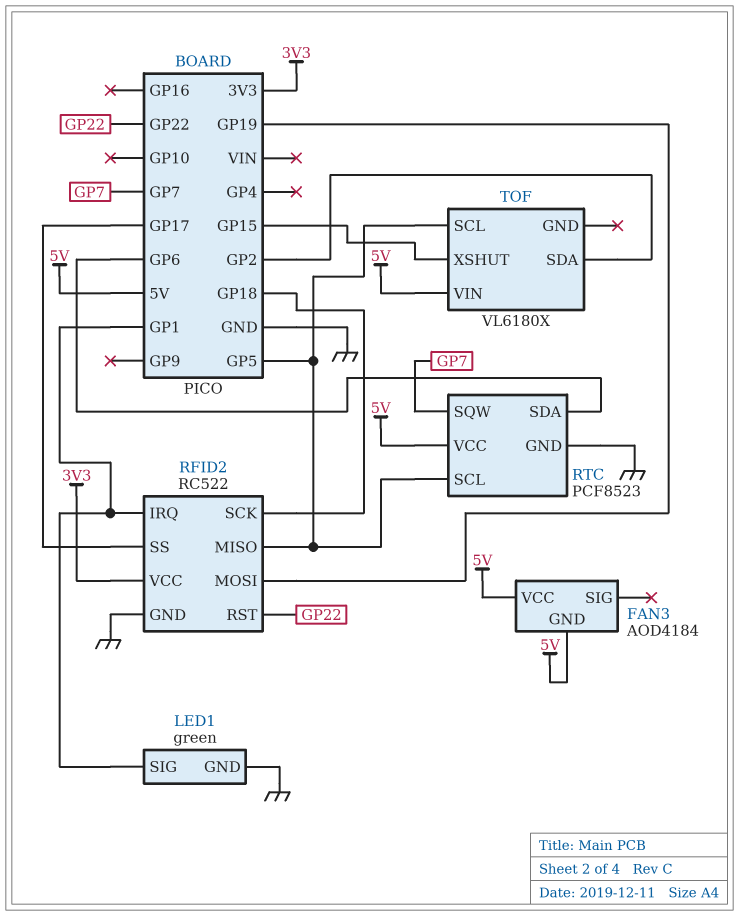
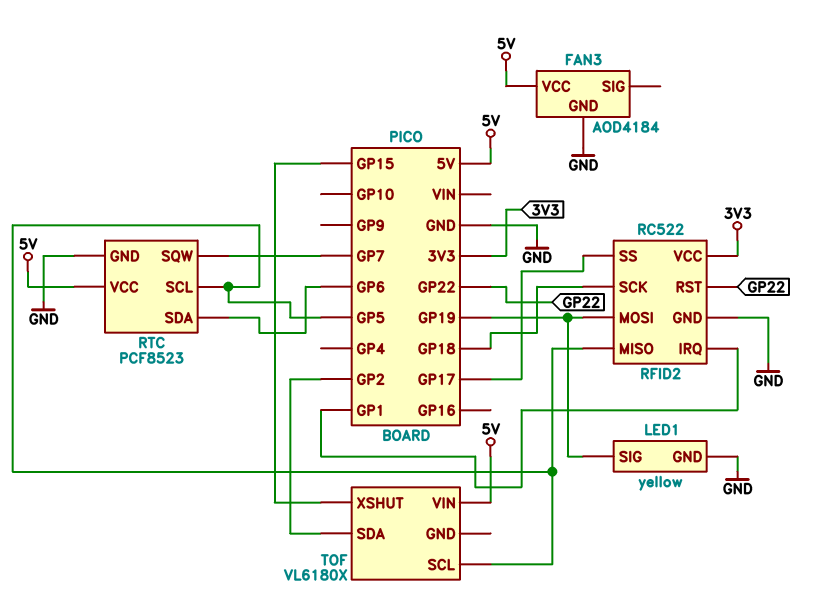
FAN3 pin GND: 5V -> GND
LED1: green -> yellow
LED1 pin SIG: GP1 -> GP19

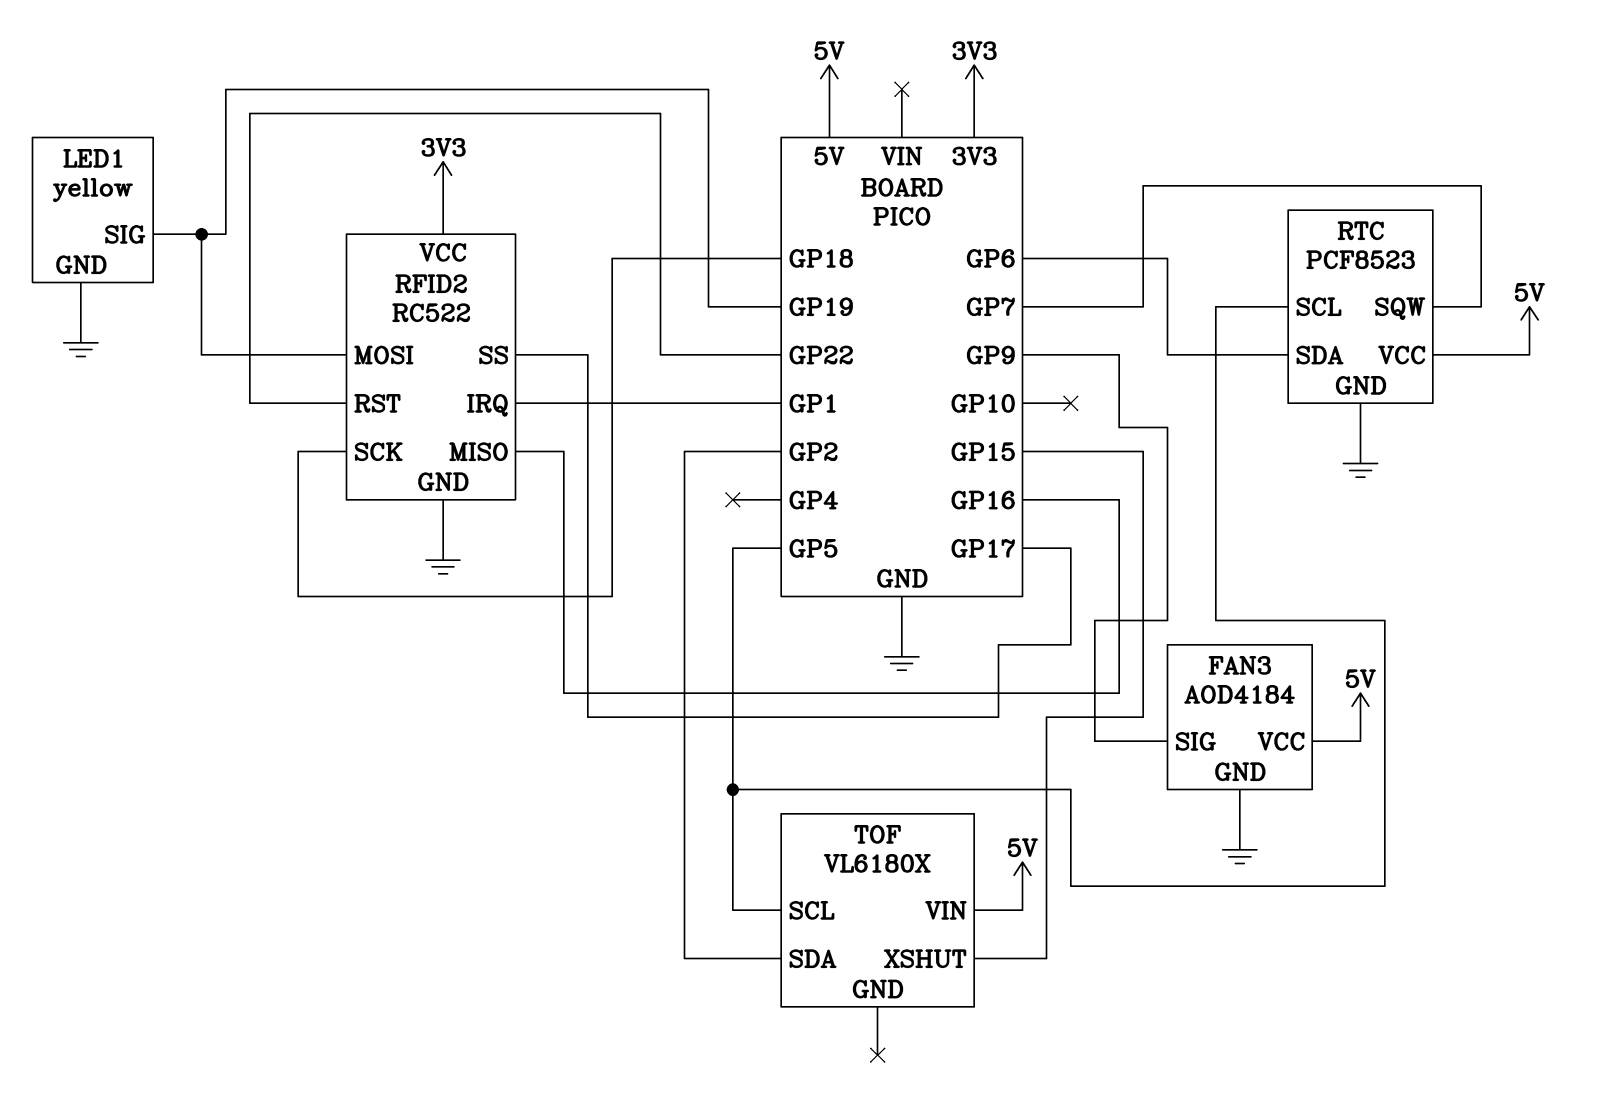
FAN3 pin SIG: none -> GP9
RFID2 pin MISO: GP5 -> GP16

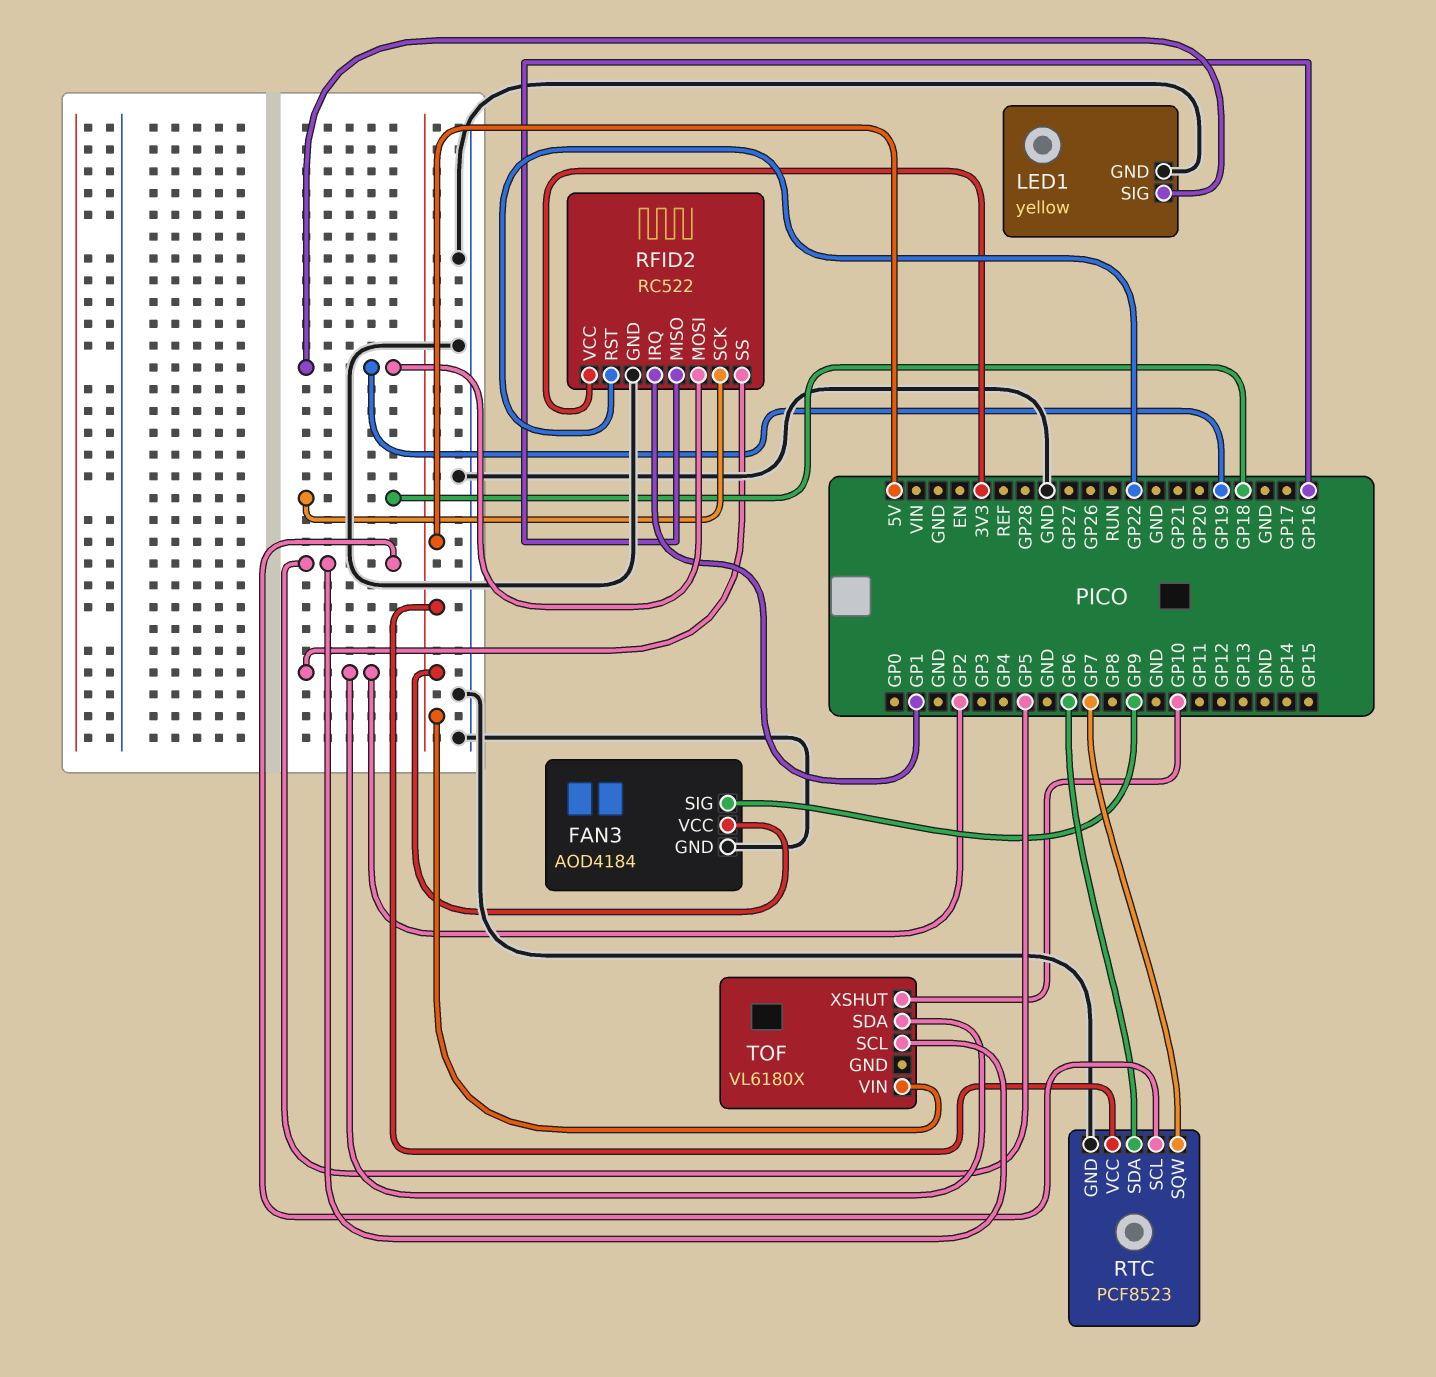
RFID2 pin SS: GP17 -> GP2
TOF pin XSHUT: GP15 -> GP10

